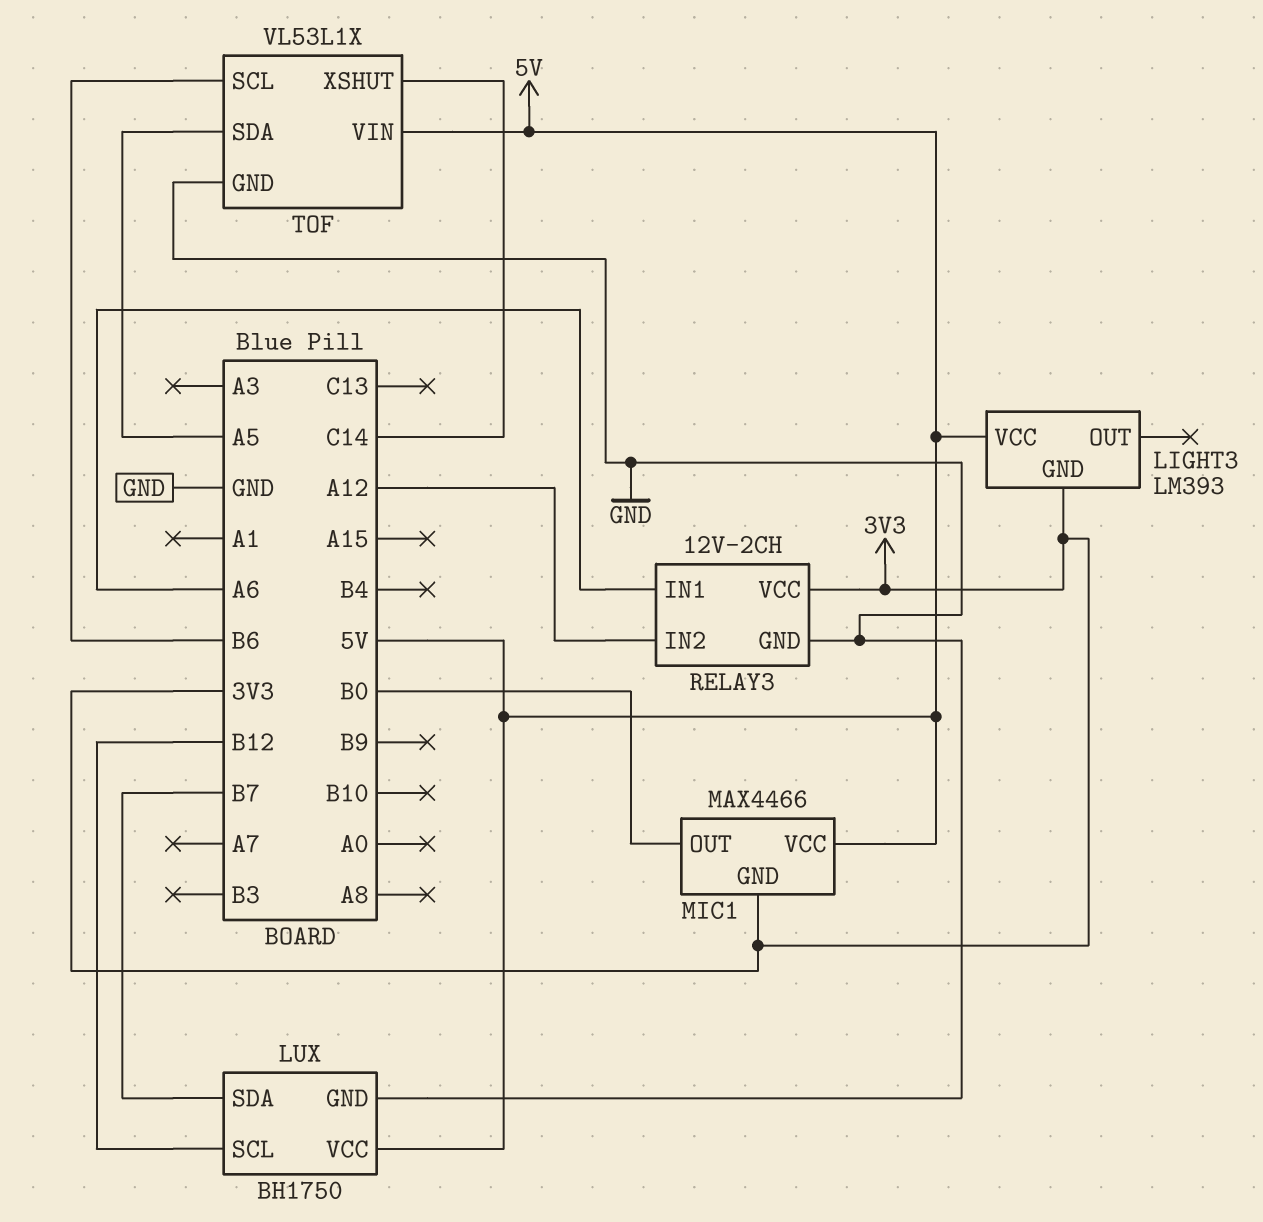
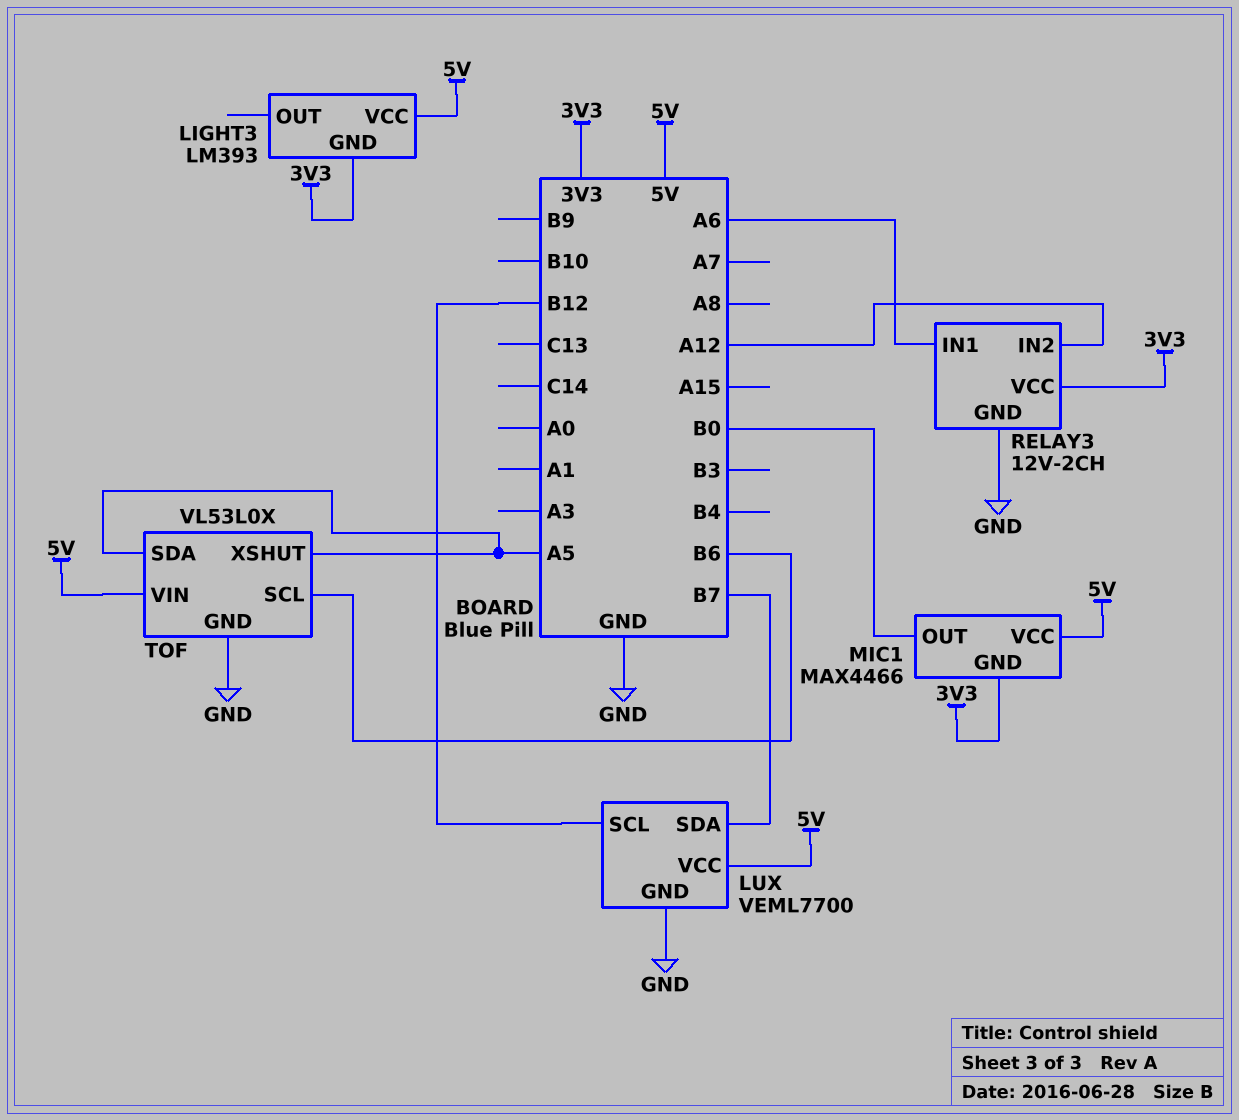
LUX: BH1750 -> VEML7700
TOF: VL53L1X -> VL53L0X
TOF pin XSHUT: C14 -> A5

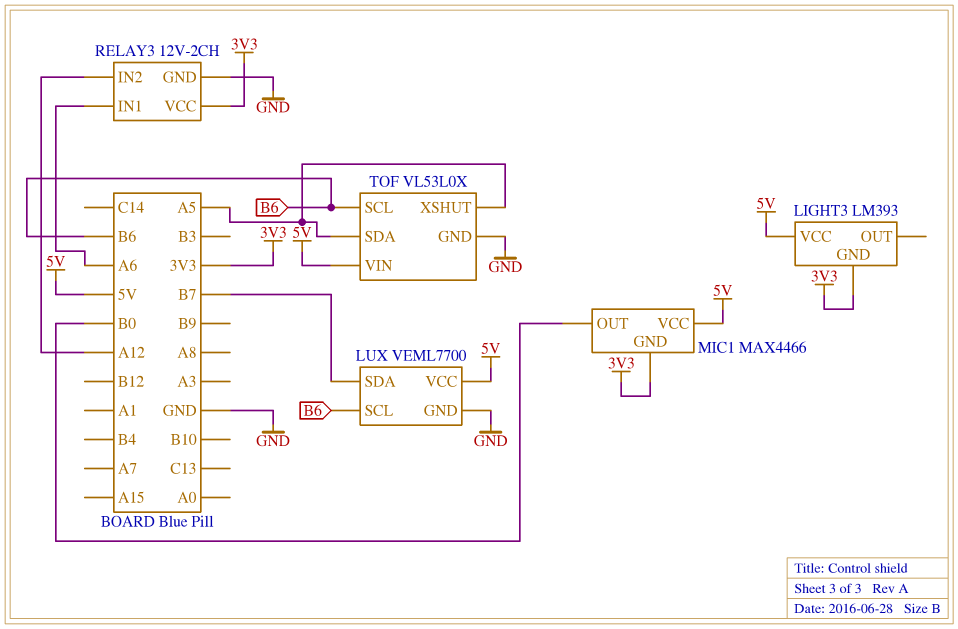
LUX pin SCL: B12 -> B6

